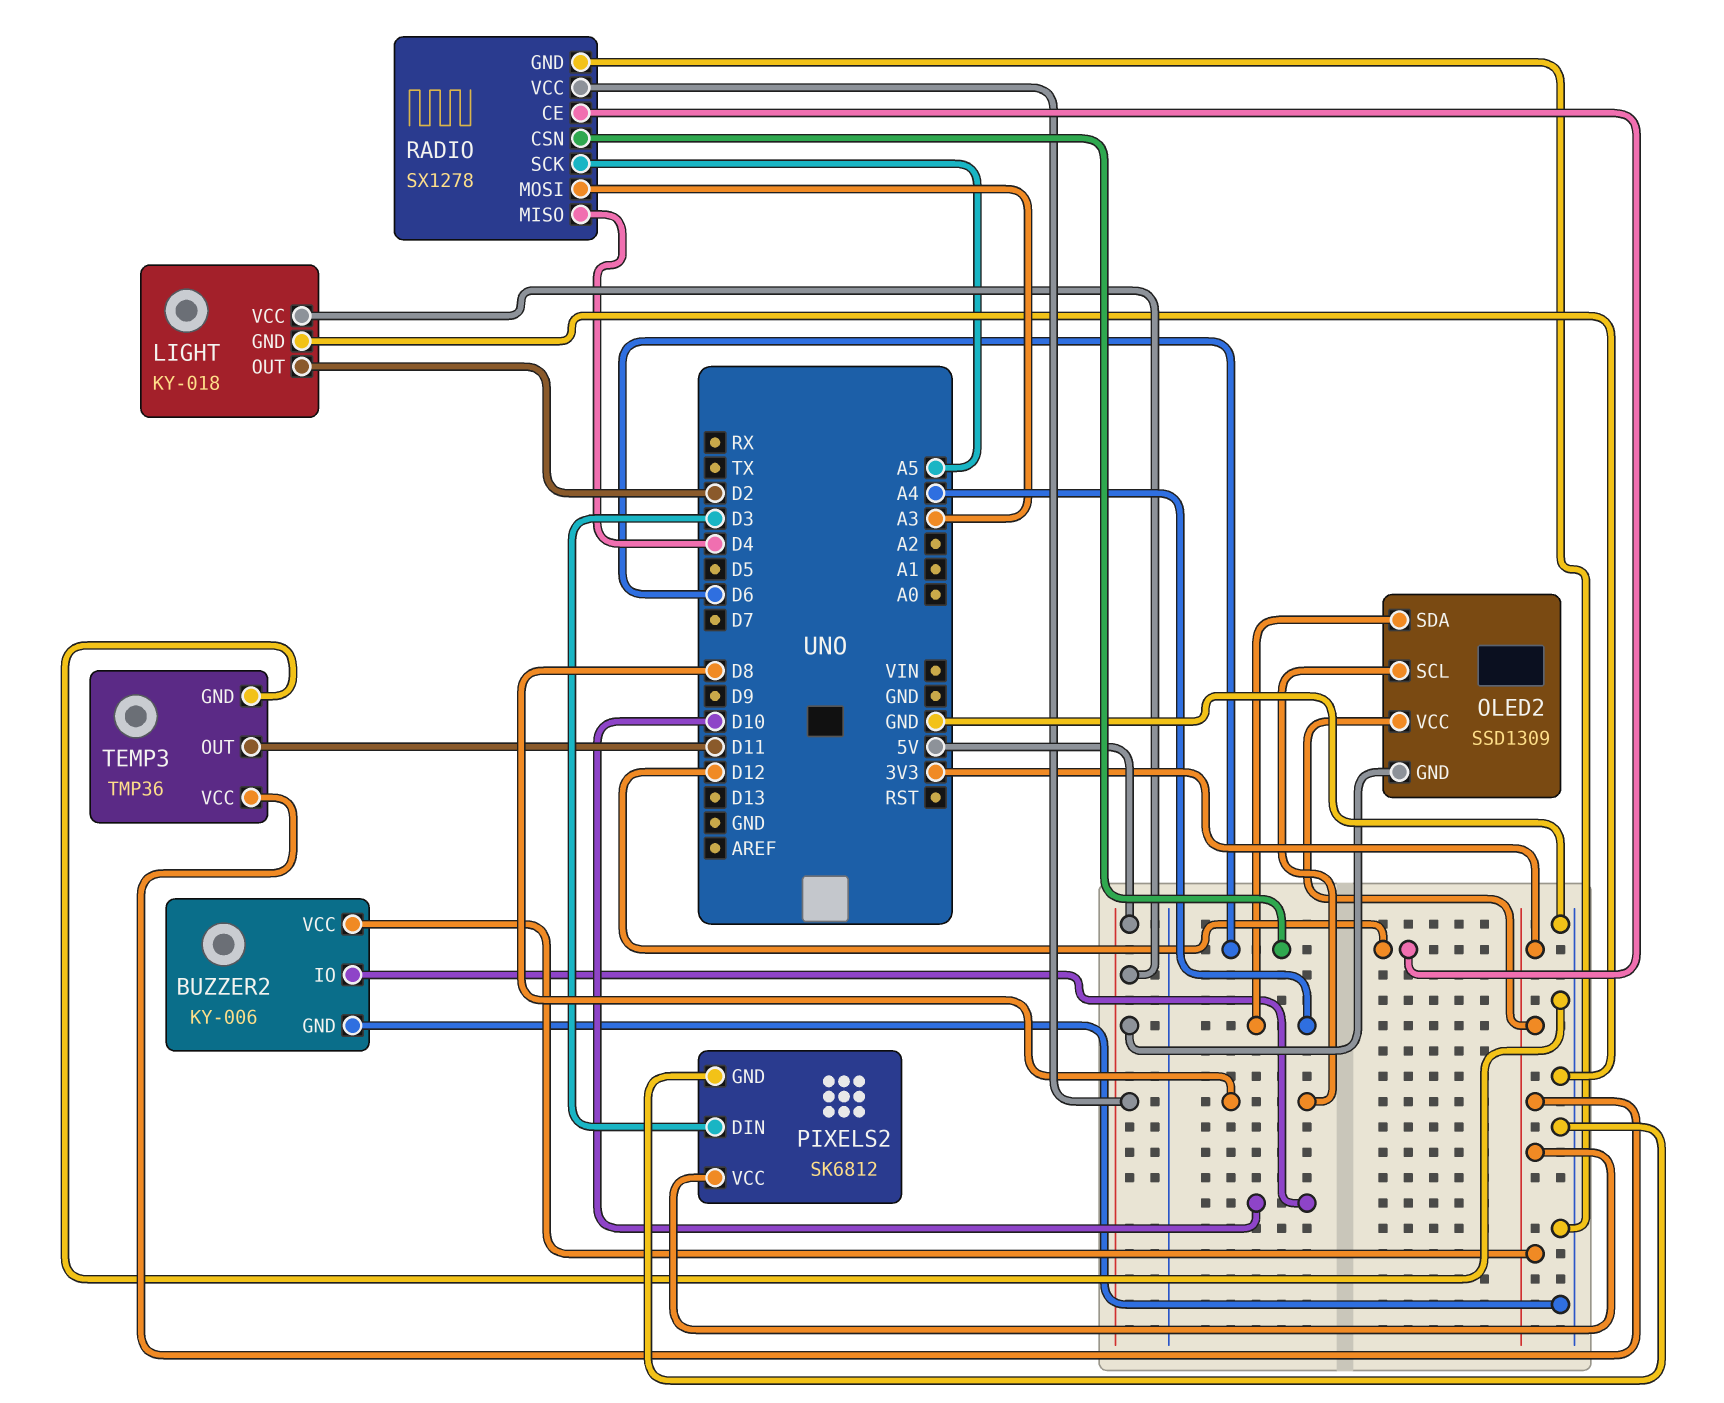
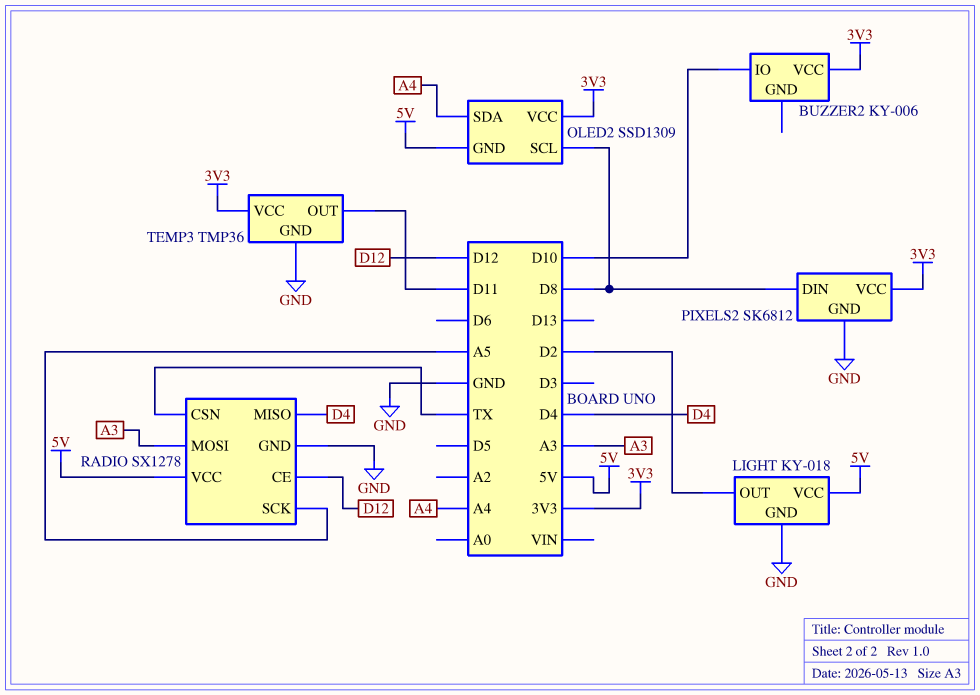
BUZZER2 pin GND: GND -> none
PIXELS2 pin DIN: D3 -> D8
RADIO pin CSN: D6 -> TX

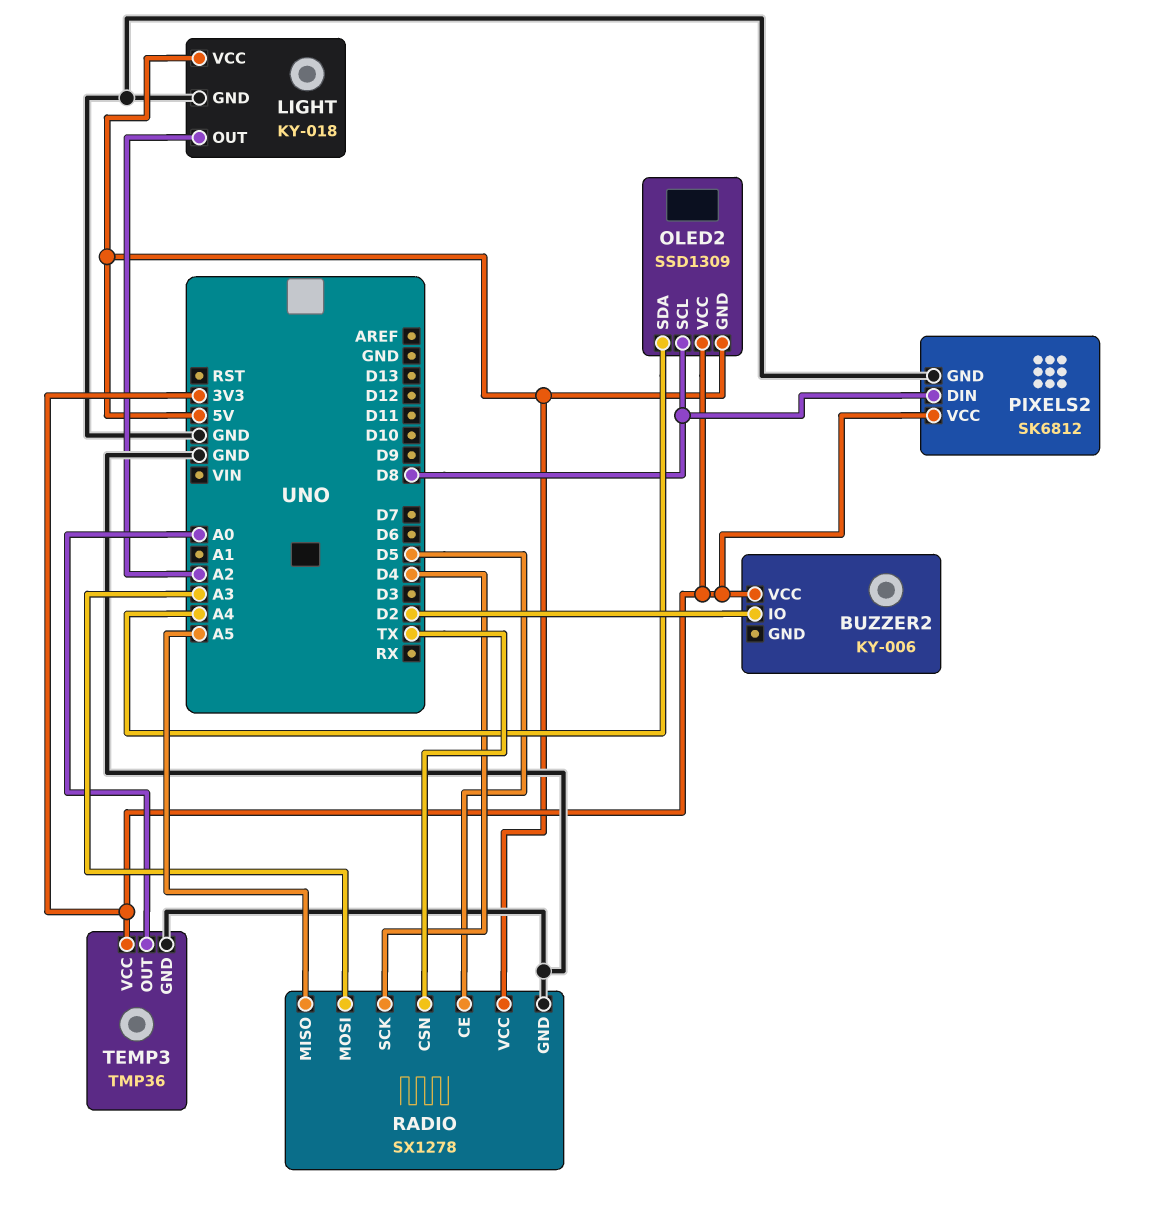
BUZZER2 pin IO: D10 -> D2
LIGHT pin OUT: D2 -> A2
RADIO pin CE: D12 -> D5
RADIO pin MISO: D4 -> A5
RADIO pin SCK: A5 -> D4
TEMP3 pin OUT: D11 -> A0

